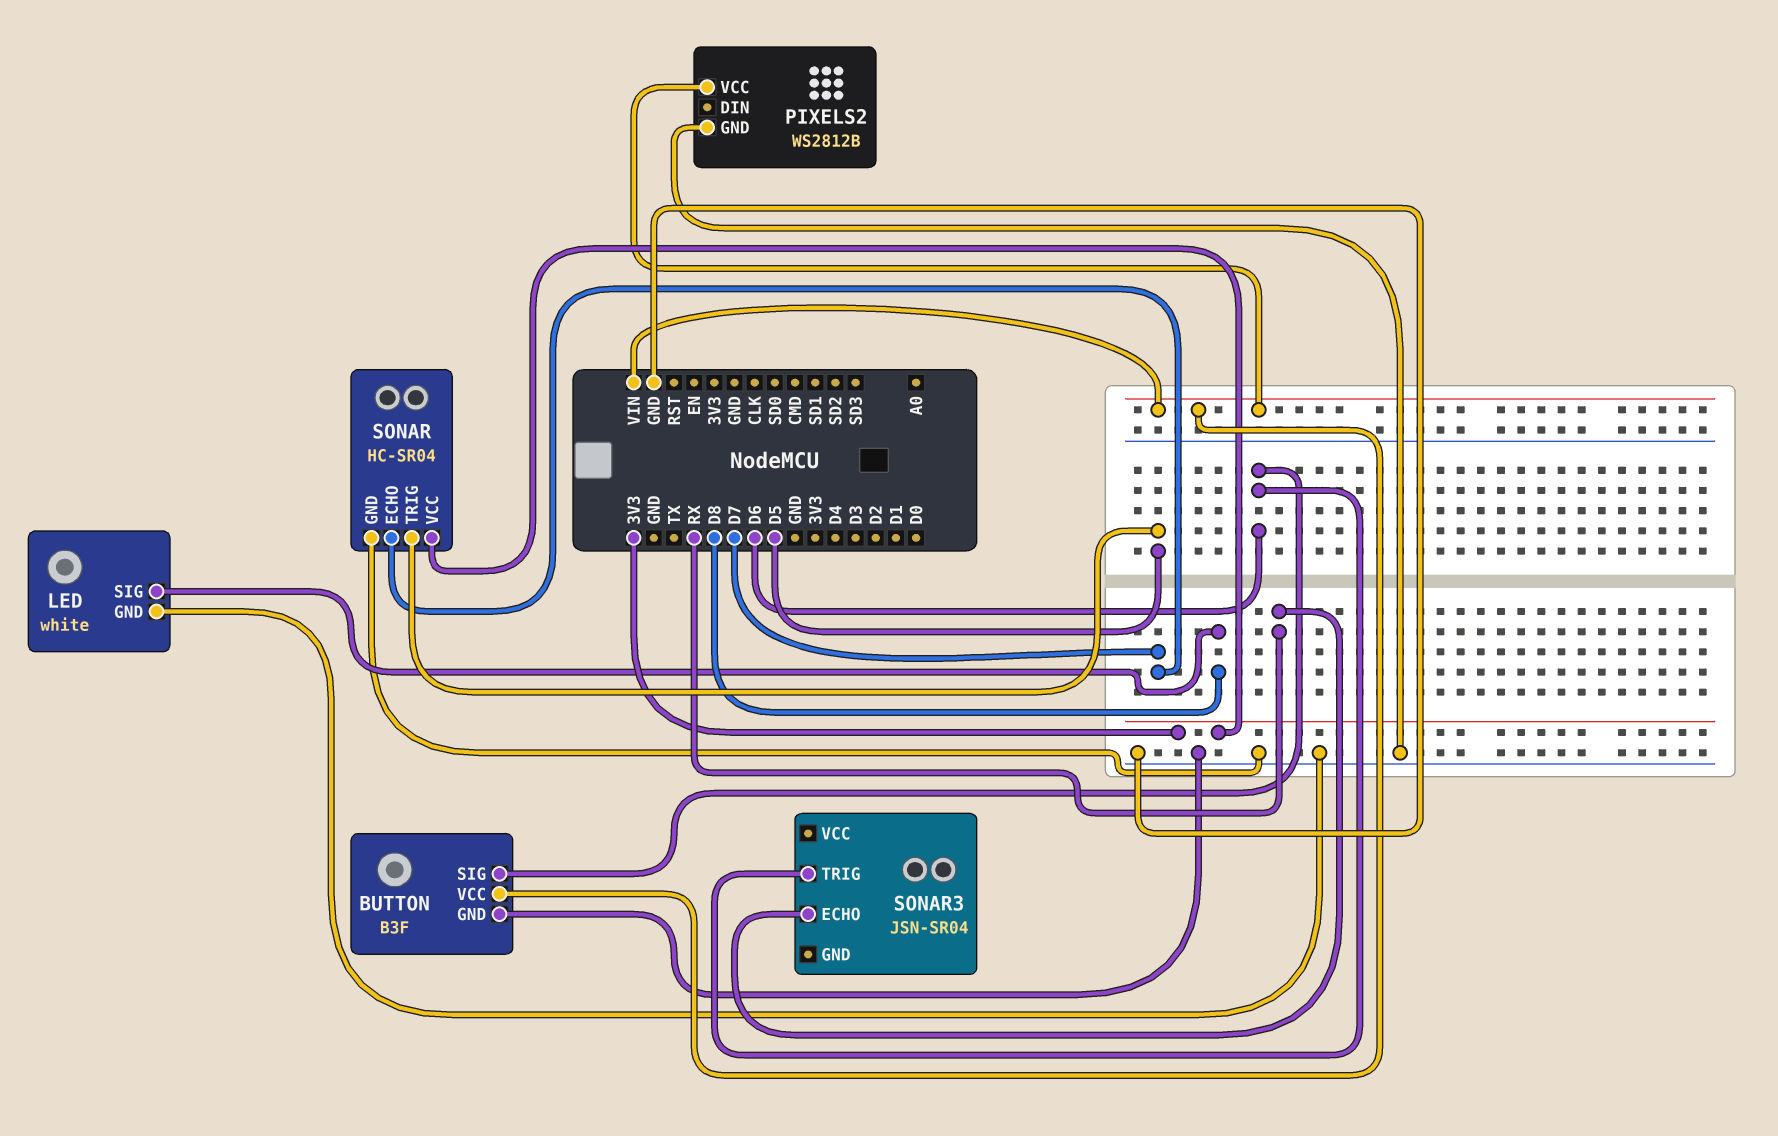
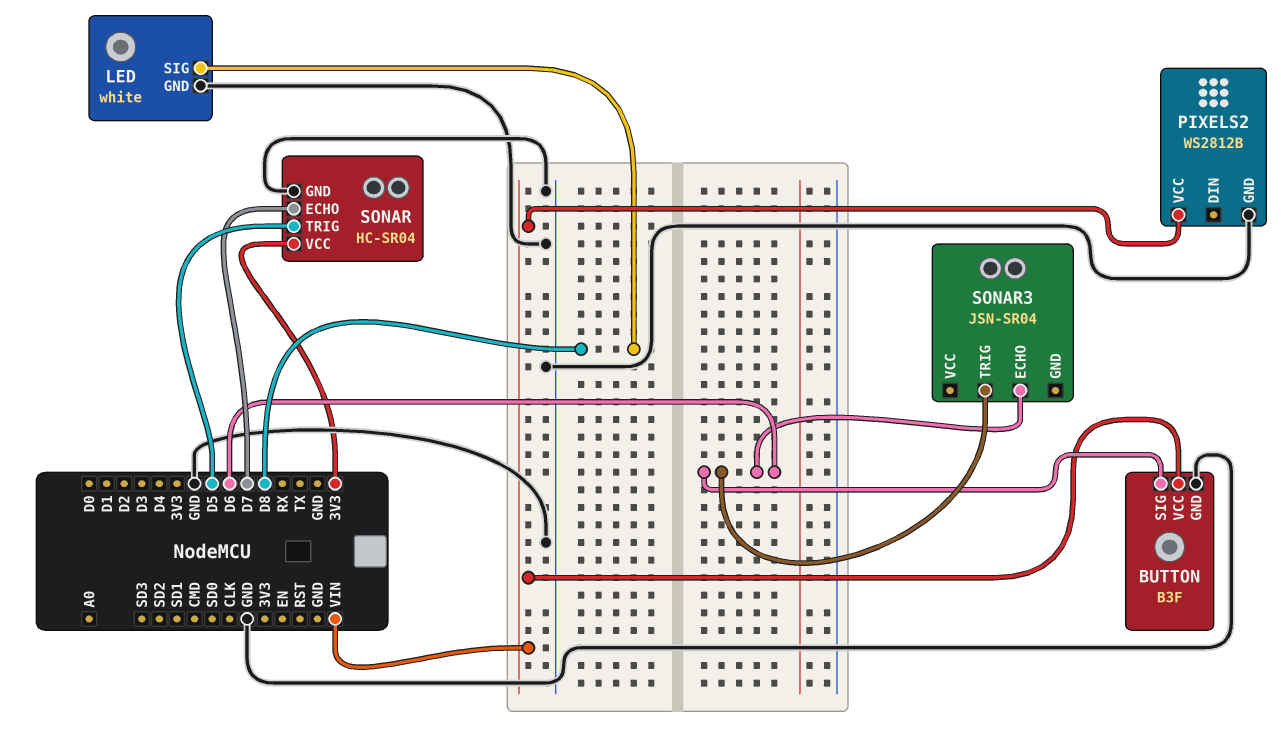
SONAR3 pin ECHO: RX -> D6

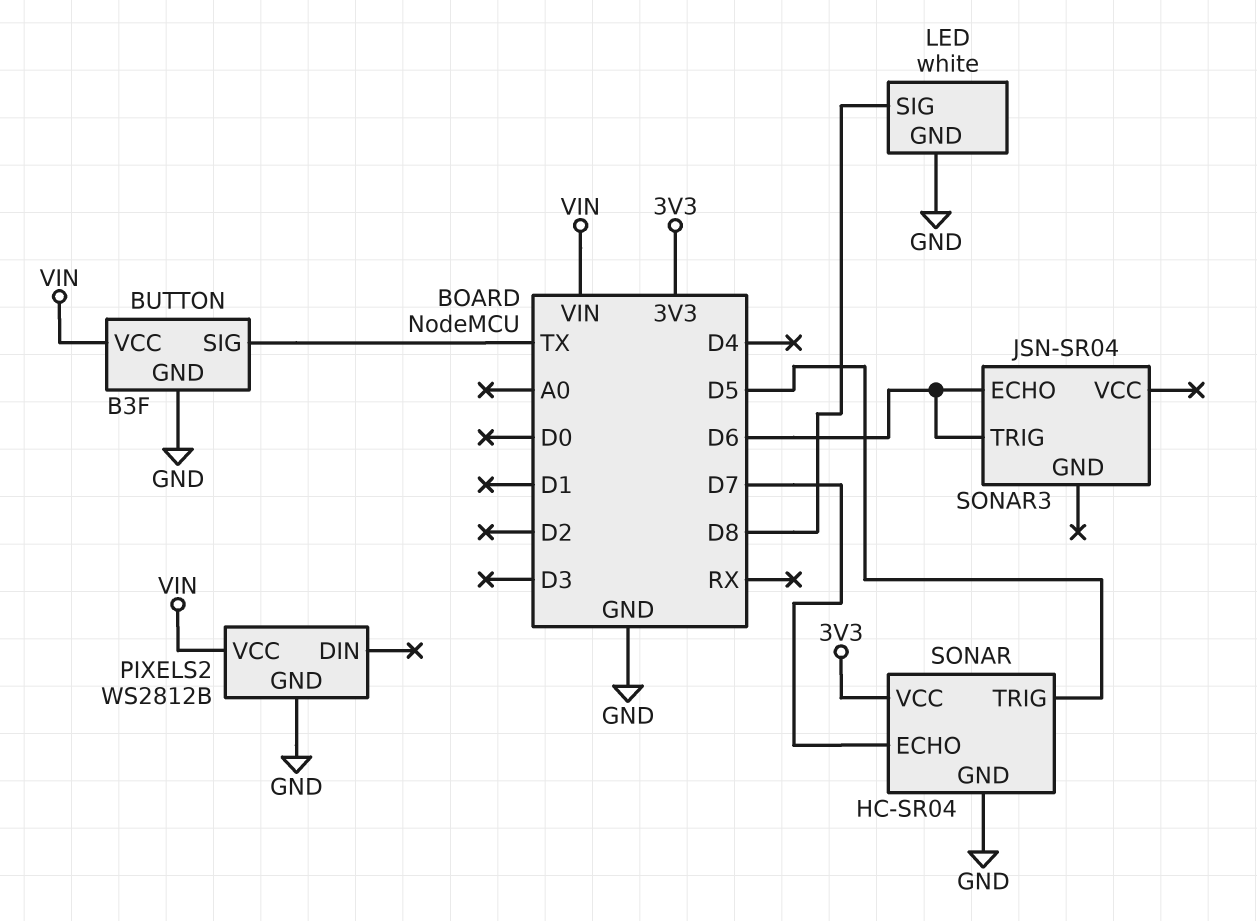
BUTTON pin SIG: D6 -> TX

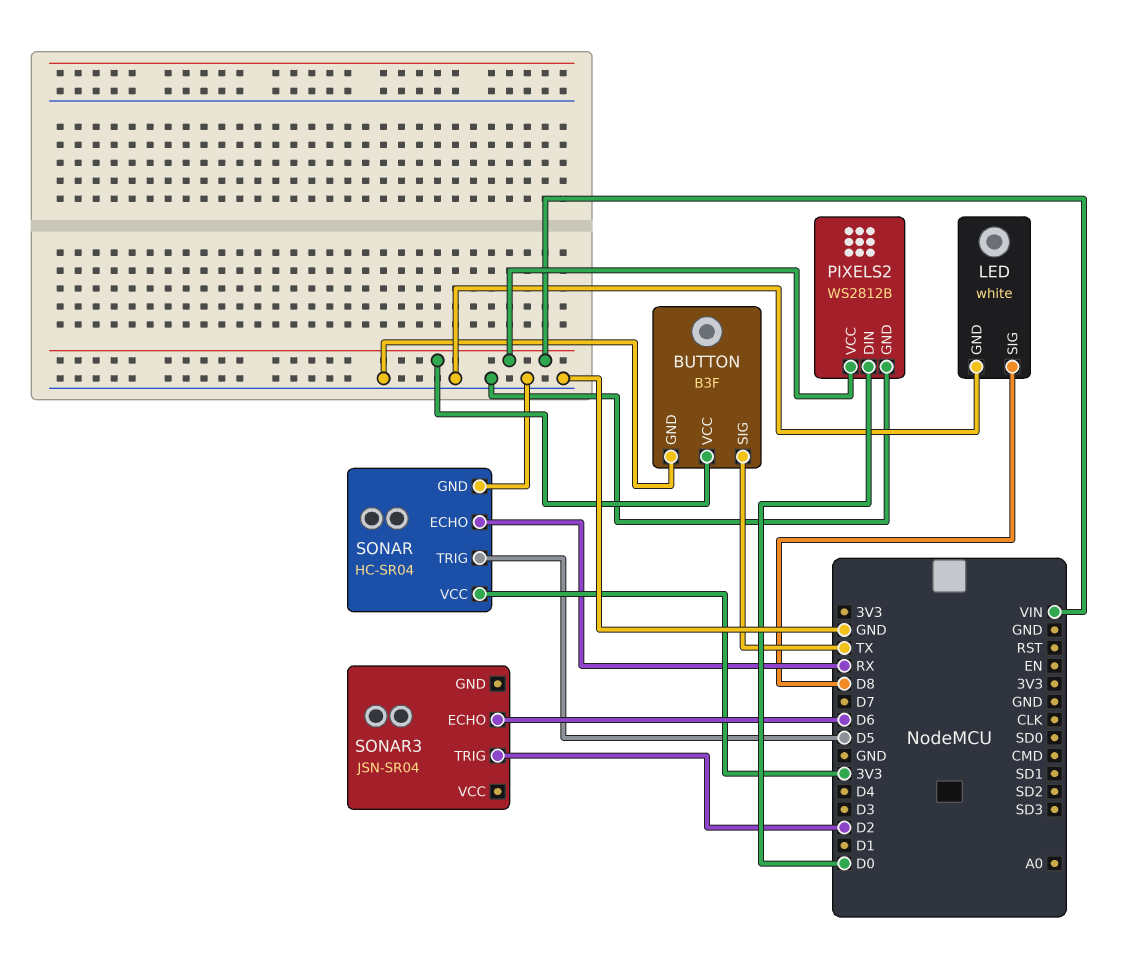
PIXELS2 pin DIN: none -> D0
SONAR pin ECHO: D7 -> RX
SONAR3 pin TRIG: D6 -> D2

